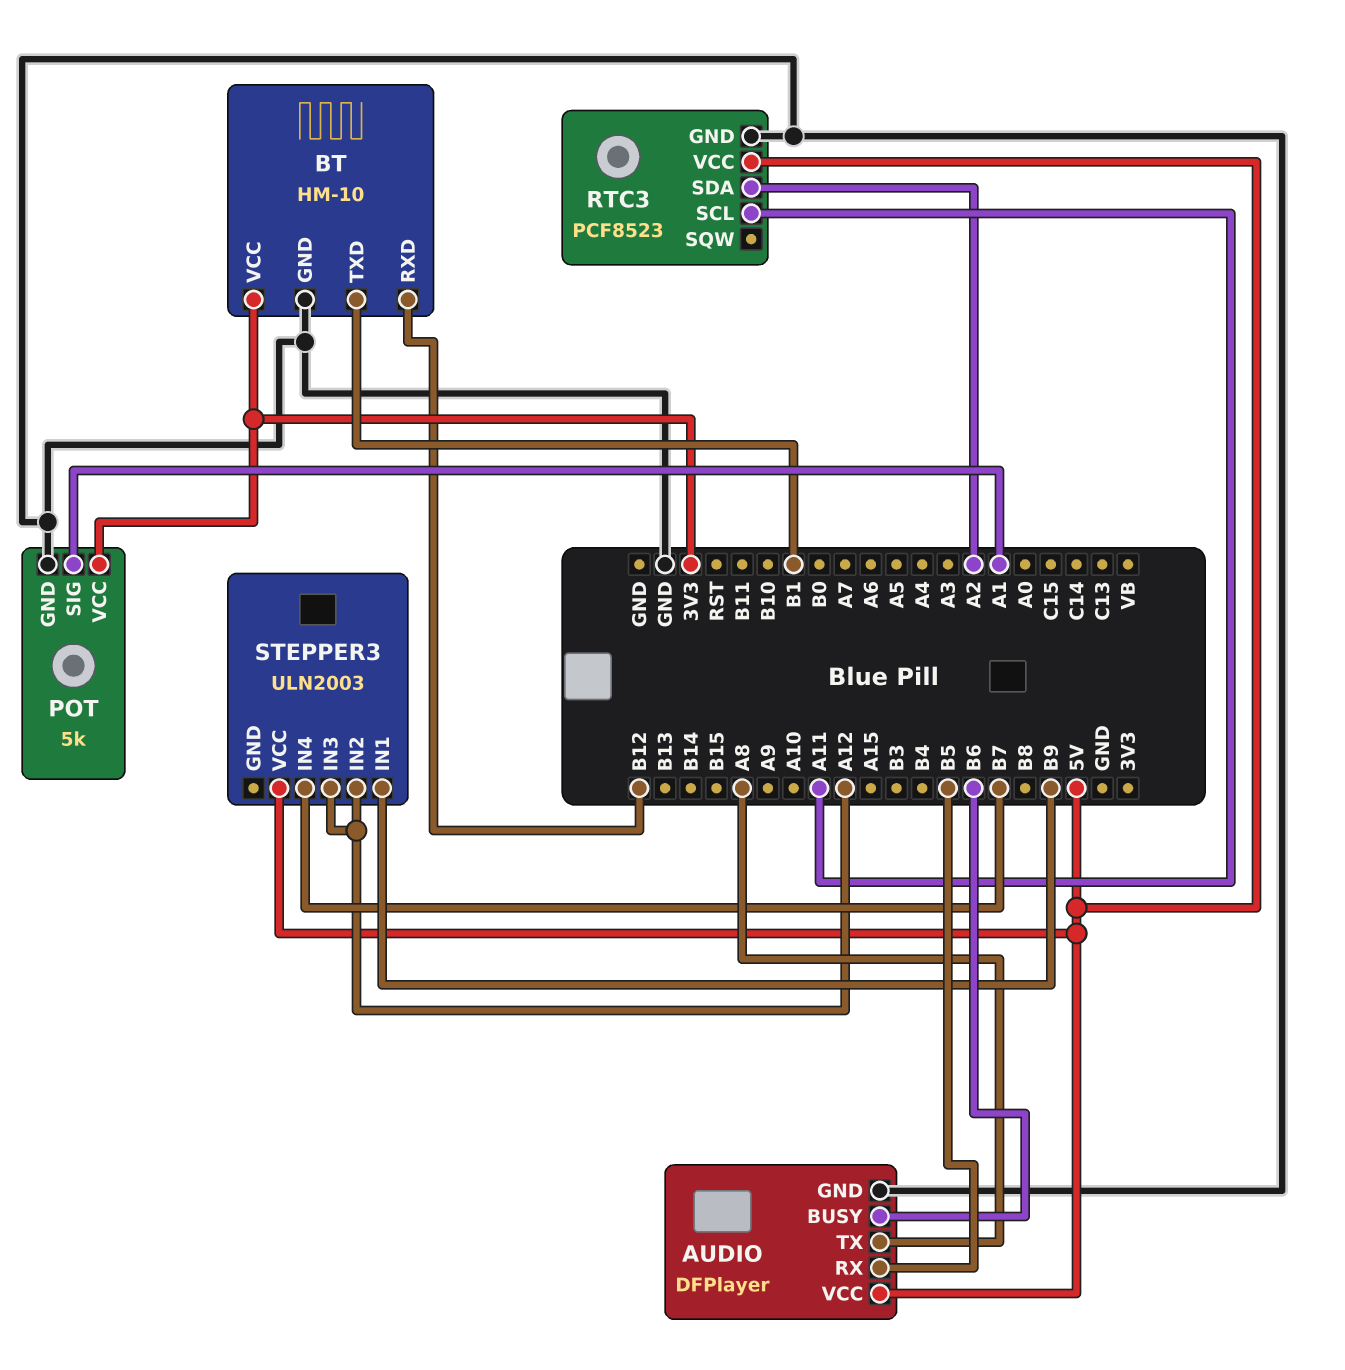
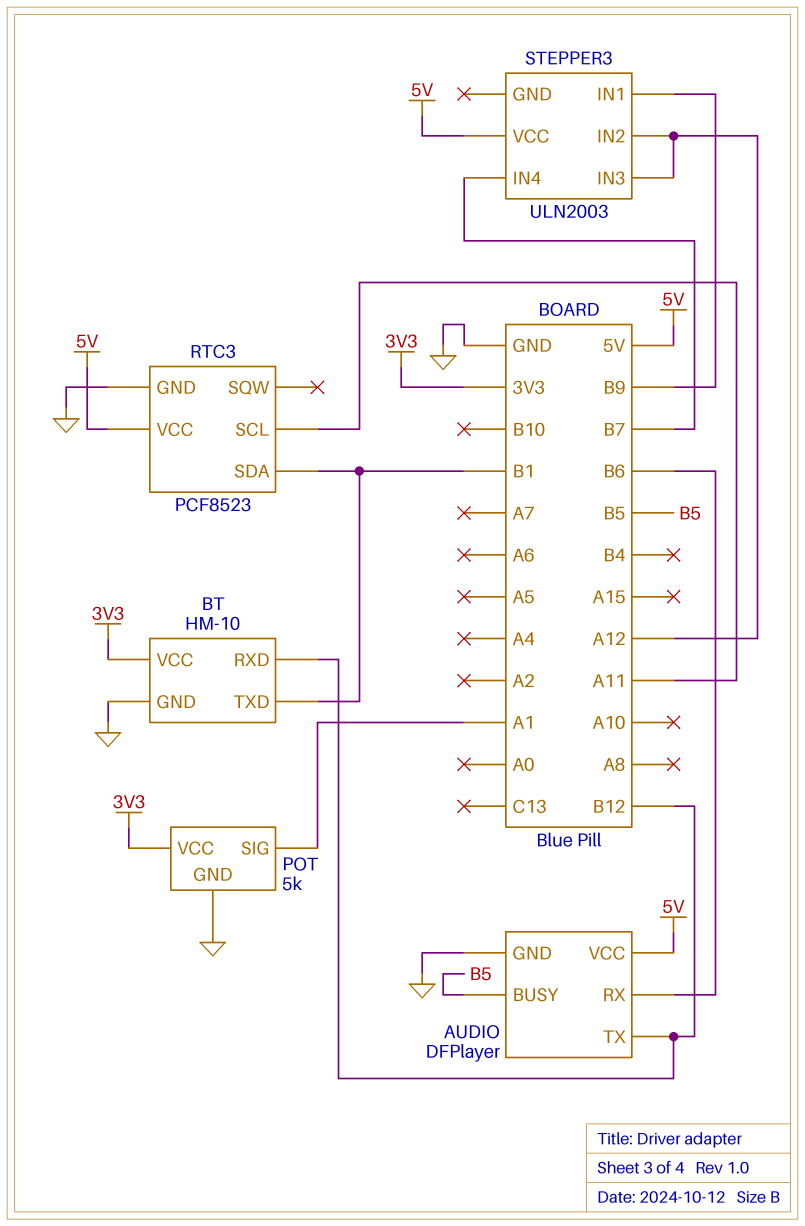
AUDIO pin BUSY: B6 -> B5
AUDIO pin RX: B5 -> B6
AUDIO pin TX: A8 -> B12
RTC3 pin SDA: A2 -> B1

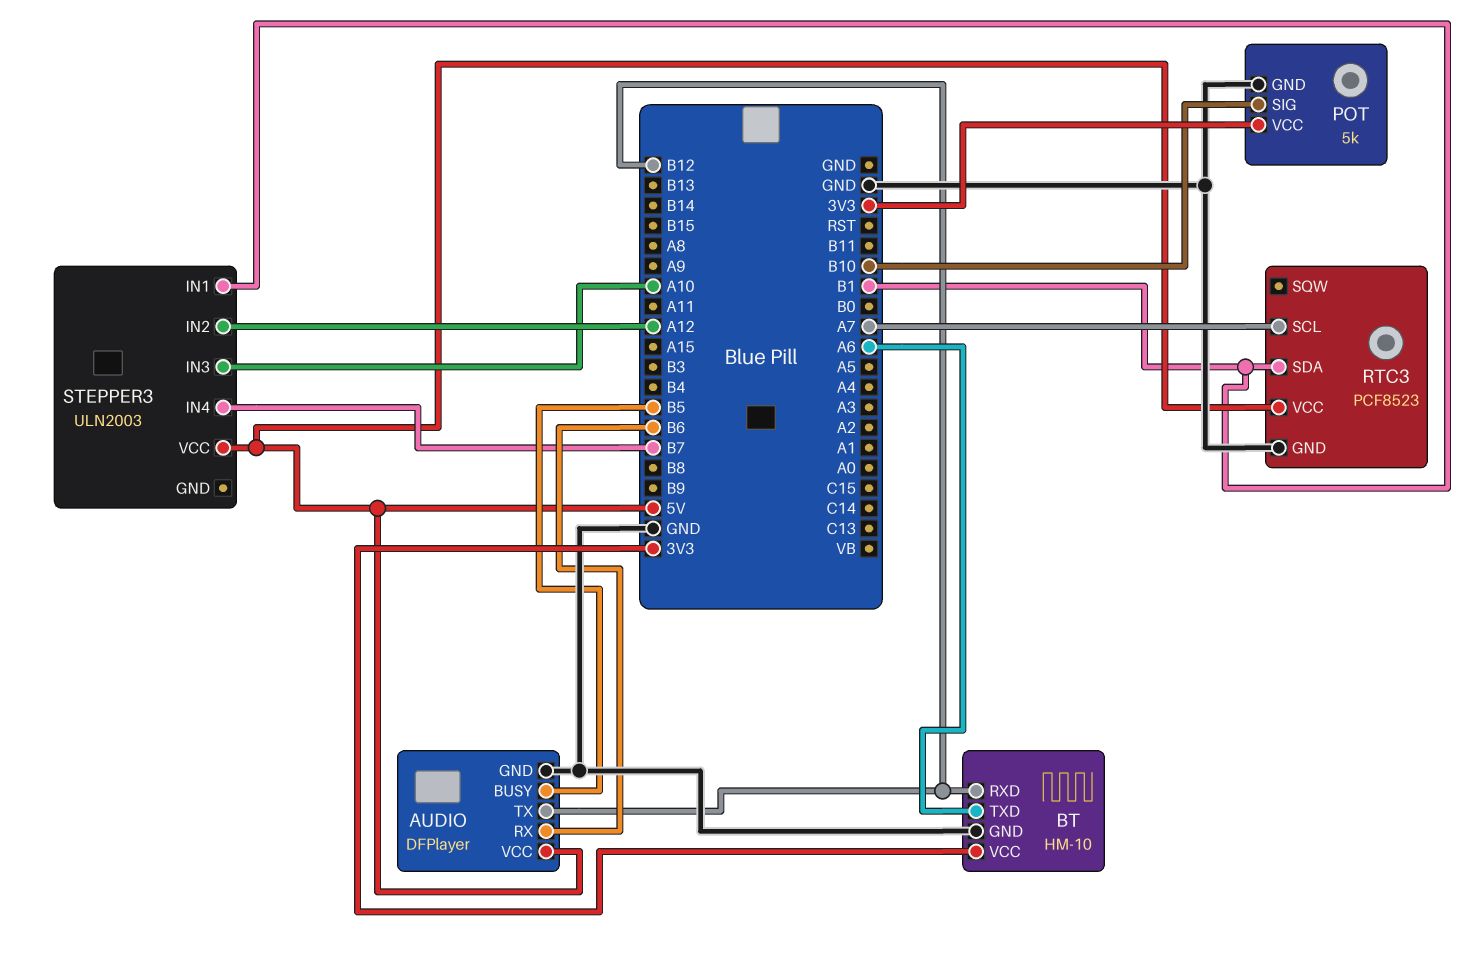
BT pin TXD: B1 -> A6
POT pin SIG: A1 -> B10
RTC3 pin SCL: A11 -> A7
STEPPER3 pin IN1: B9 -> B1
STEPPER3 pin IN3: A12 -> A10

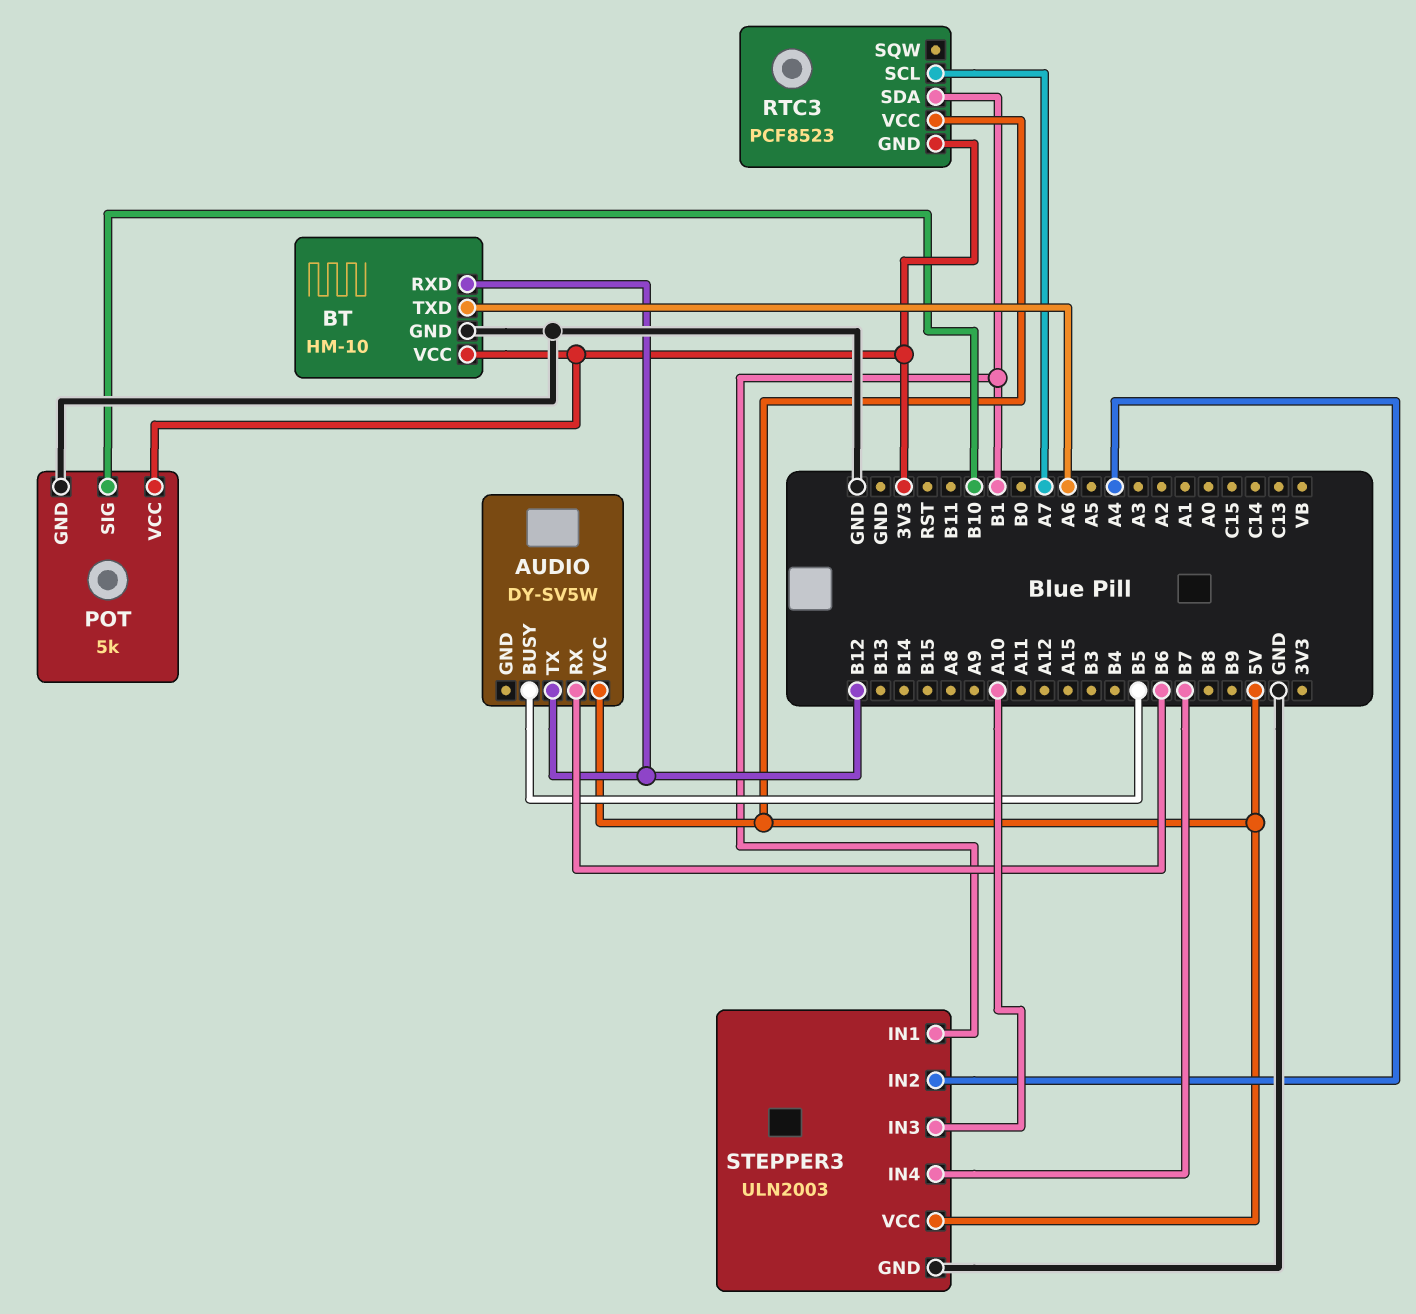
AUDIO: DFPlayer -> DY-SV5W
AUDIO pin GND: GND -> none
RTC3 pin GND: GND -> 3V3
STEPPER3 pin GND: none -> GND
STEPPER3 pin IN2: A12 -> A4

